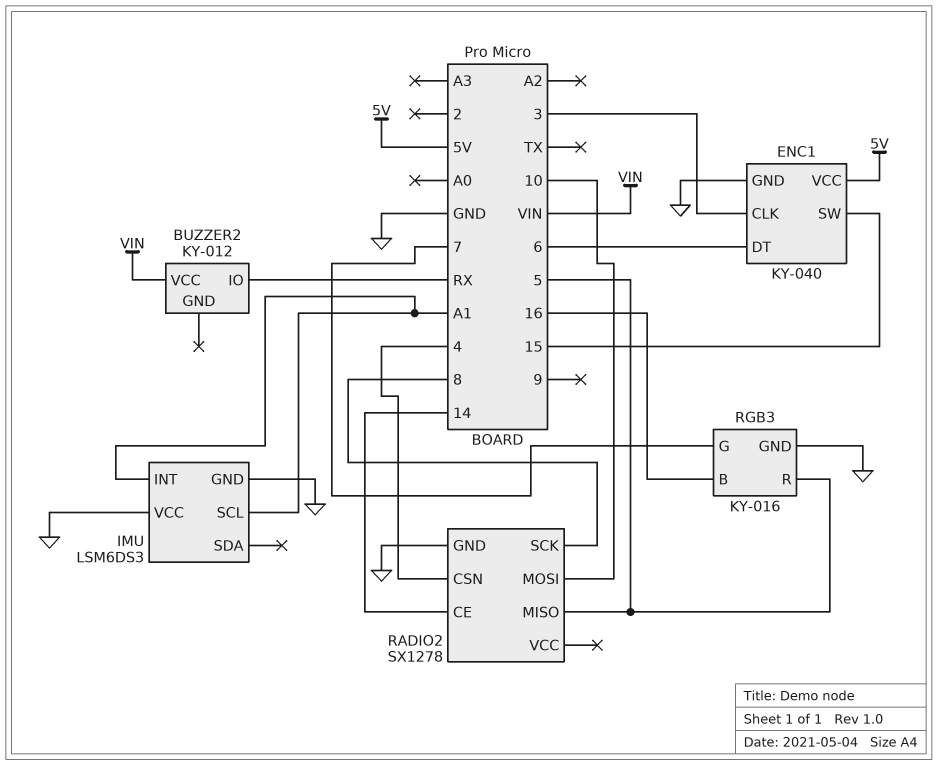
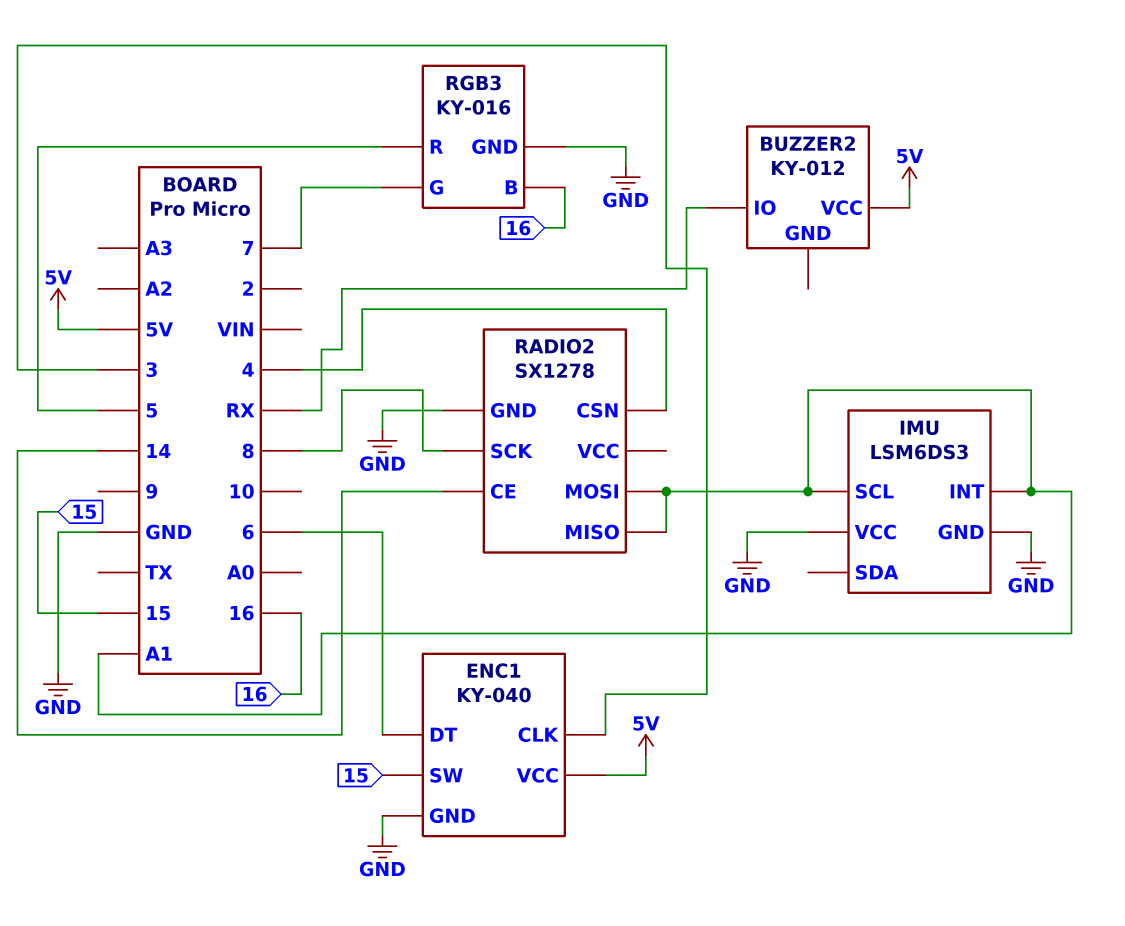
BUZZER2 pin VCC: VIN -> 5V
RADIO2 pin MISO: 5 -> A1
RADIO2 pin MOSI: 10 -> A1

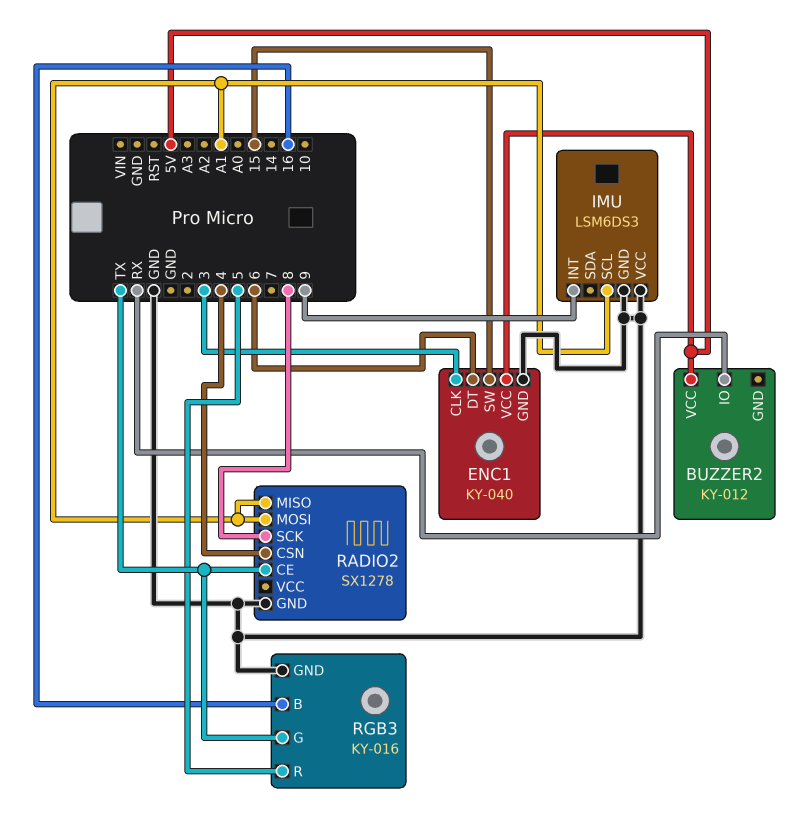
IMU pin INT: A1 -> 9
RADIO2 pin CE: 14 -> TX
RGB3 pin G: 7 -> TX

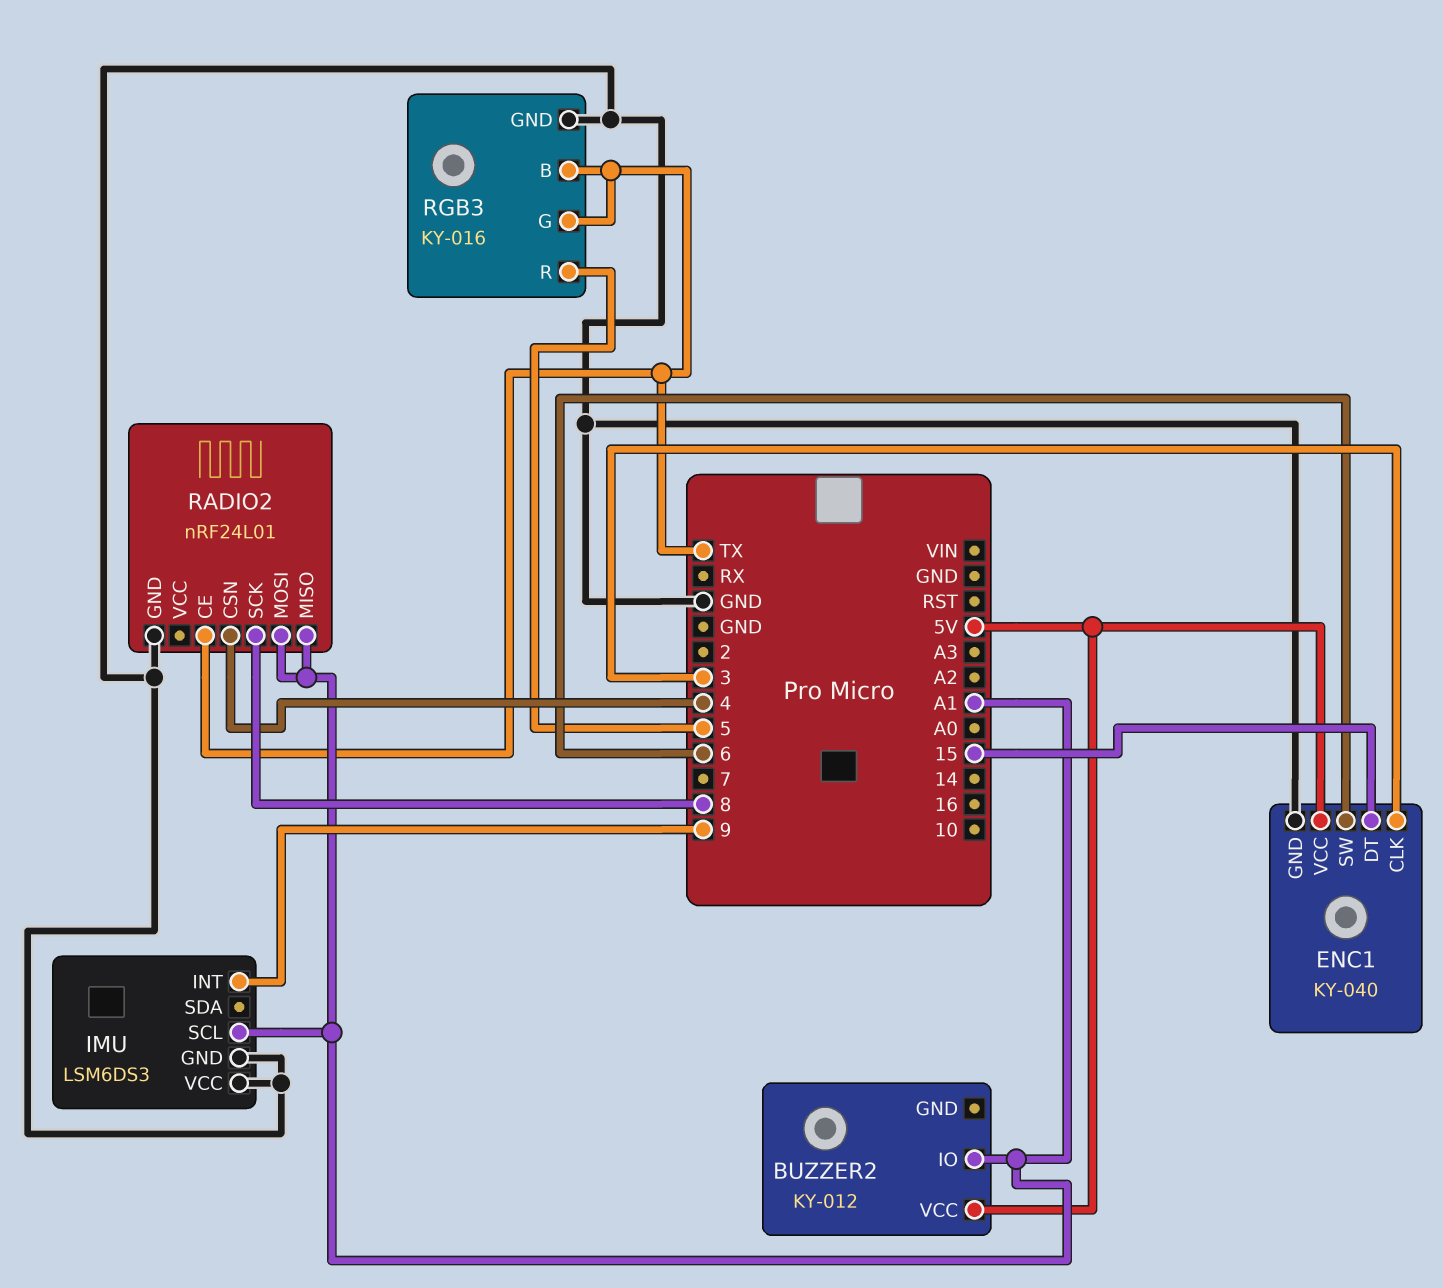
BUZZER2 pin IO: RX -> A1
ENC1 pin DT: 6 -> 15
ENC1 pin SW: 15 -> 6
RADIO2: SX1278 -> nRF24L01
RGB3 pin B: 16 -> TX

